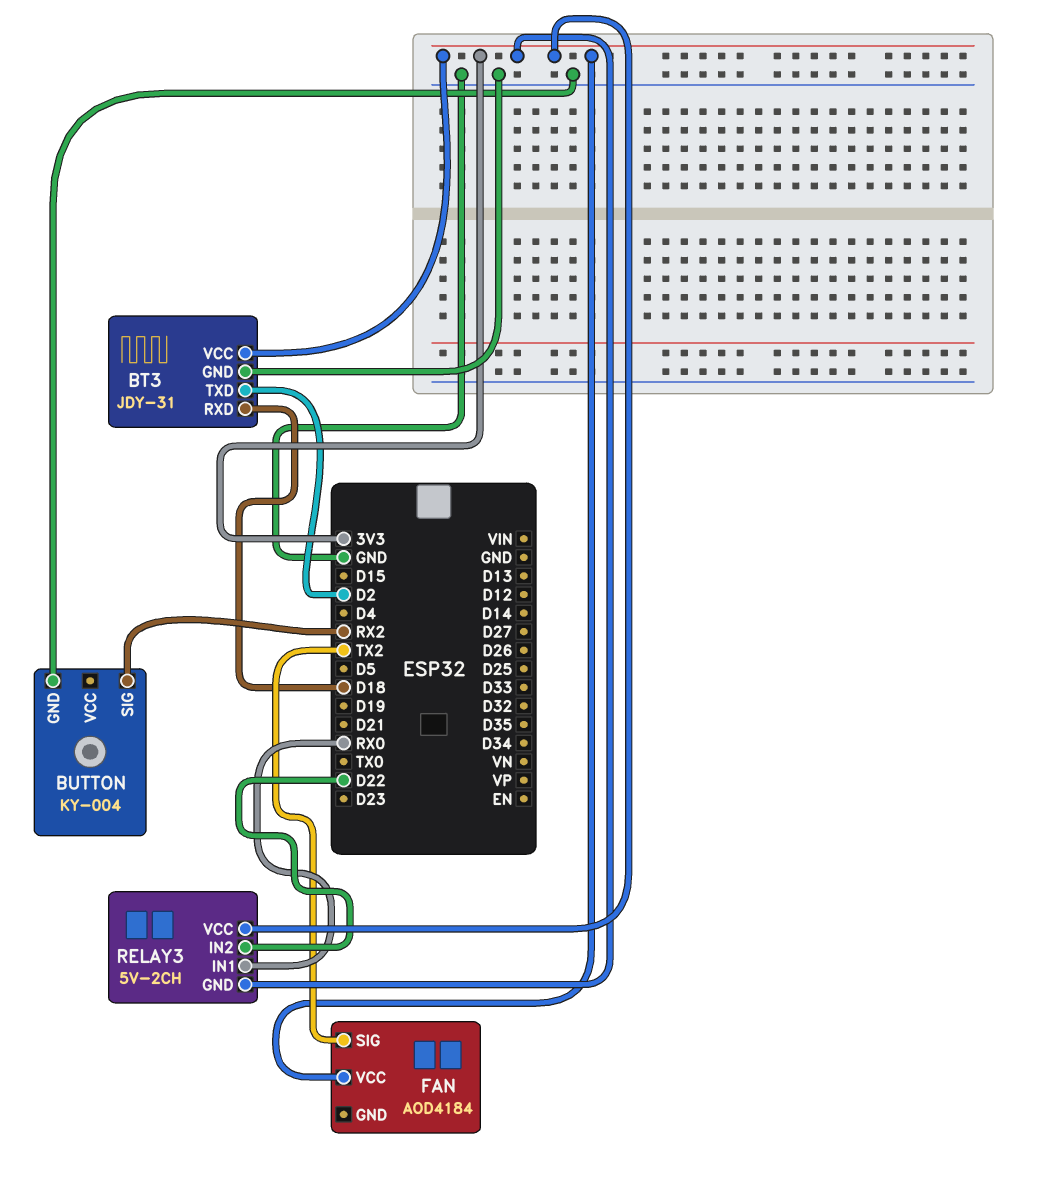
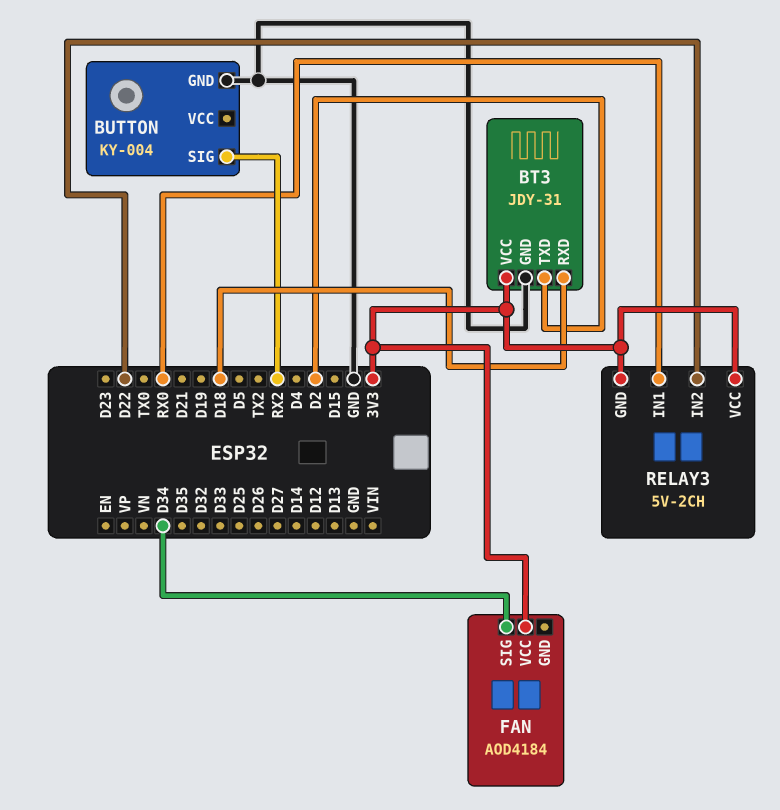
FAN pin SIG: TX2 -> D34

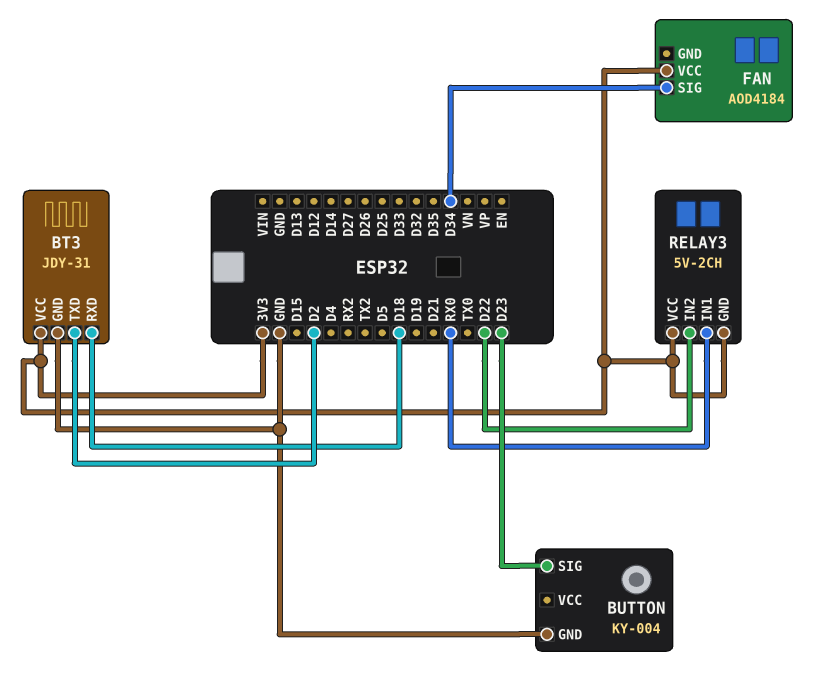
BUTTON pin SIG: RX2 -> D23

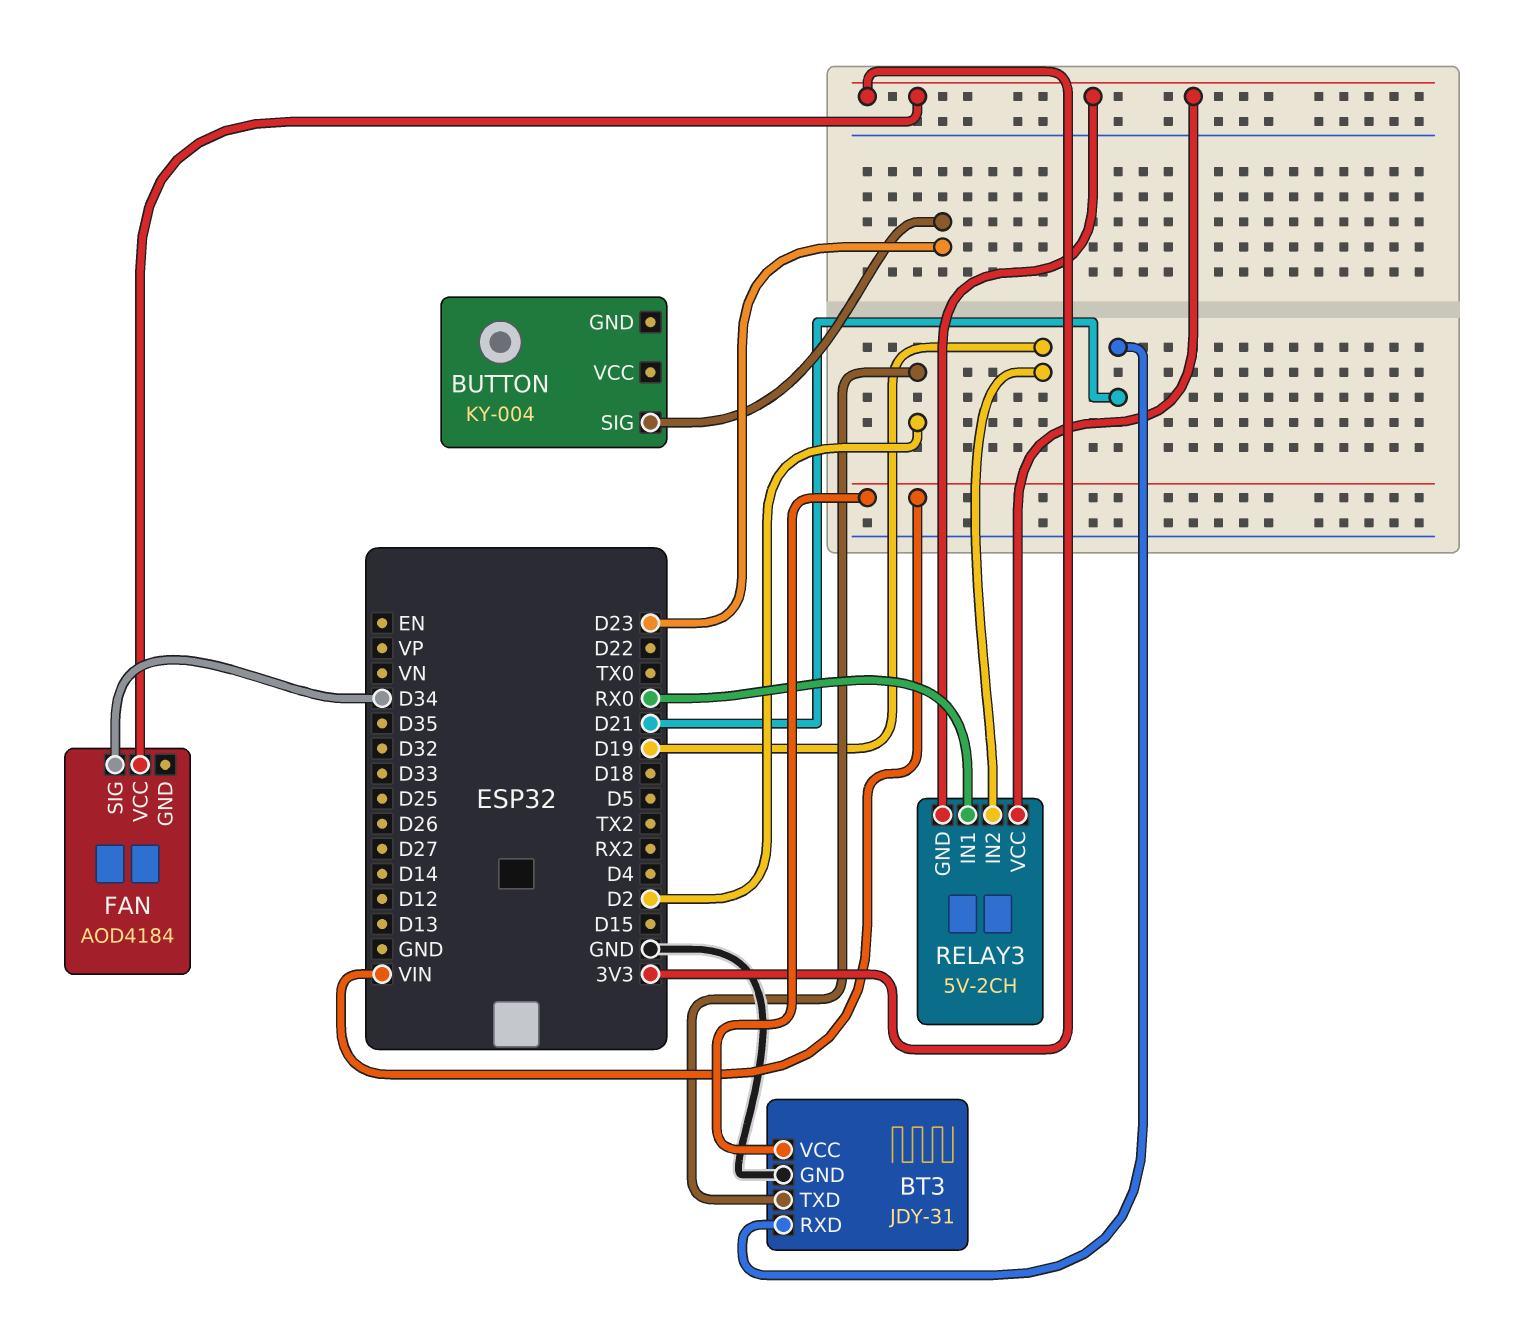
BT3 pin RXD: D18 -> D21
BT3 pin VCC: 3V3 -> VIN
BUTTON pin GND: GND -> none
RELAY3 pin IN2: D22 -> D19

